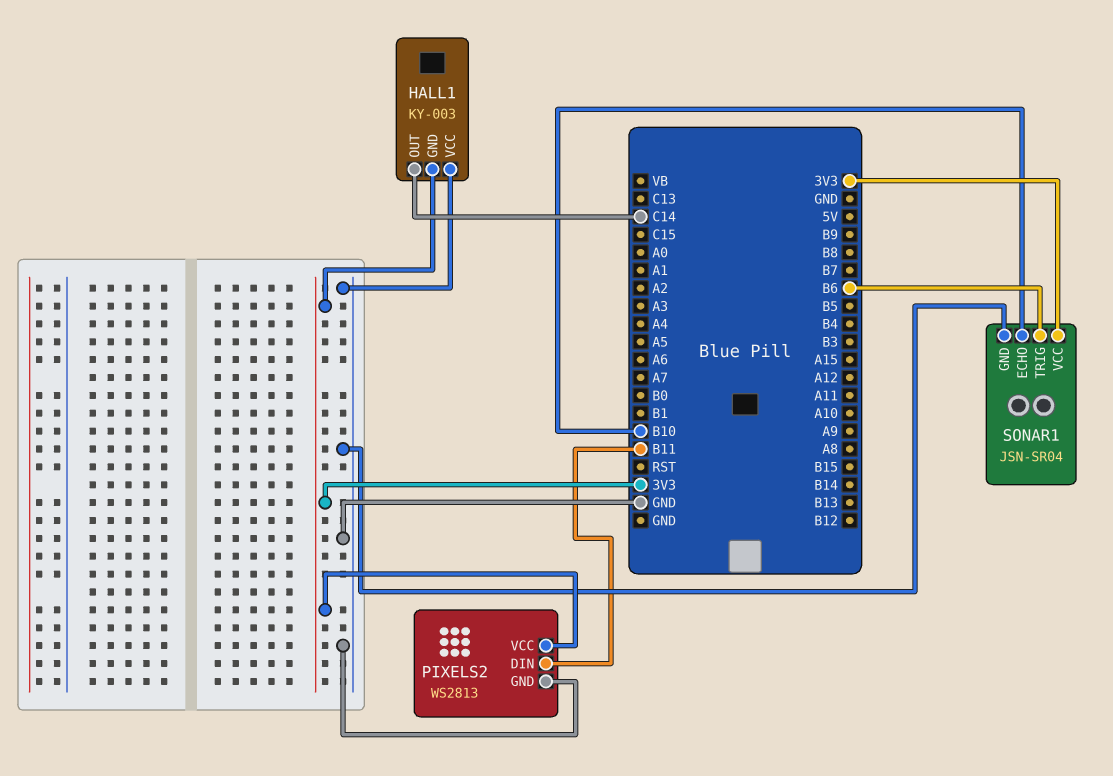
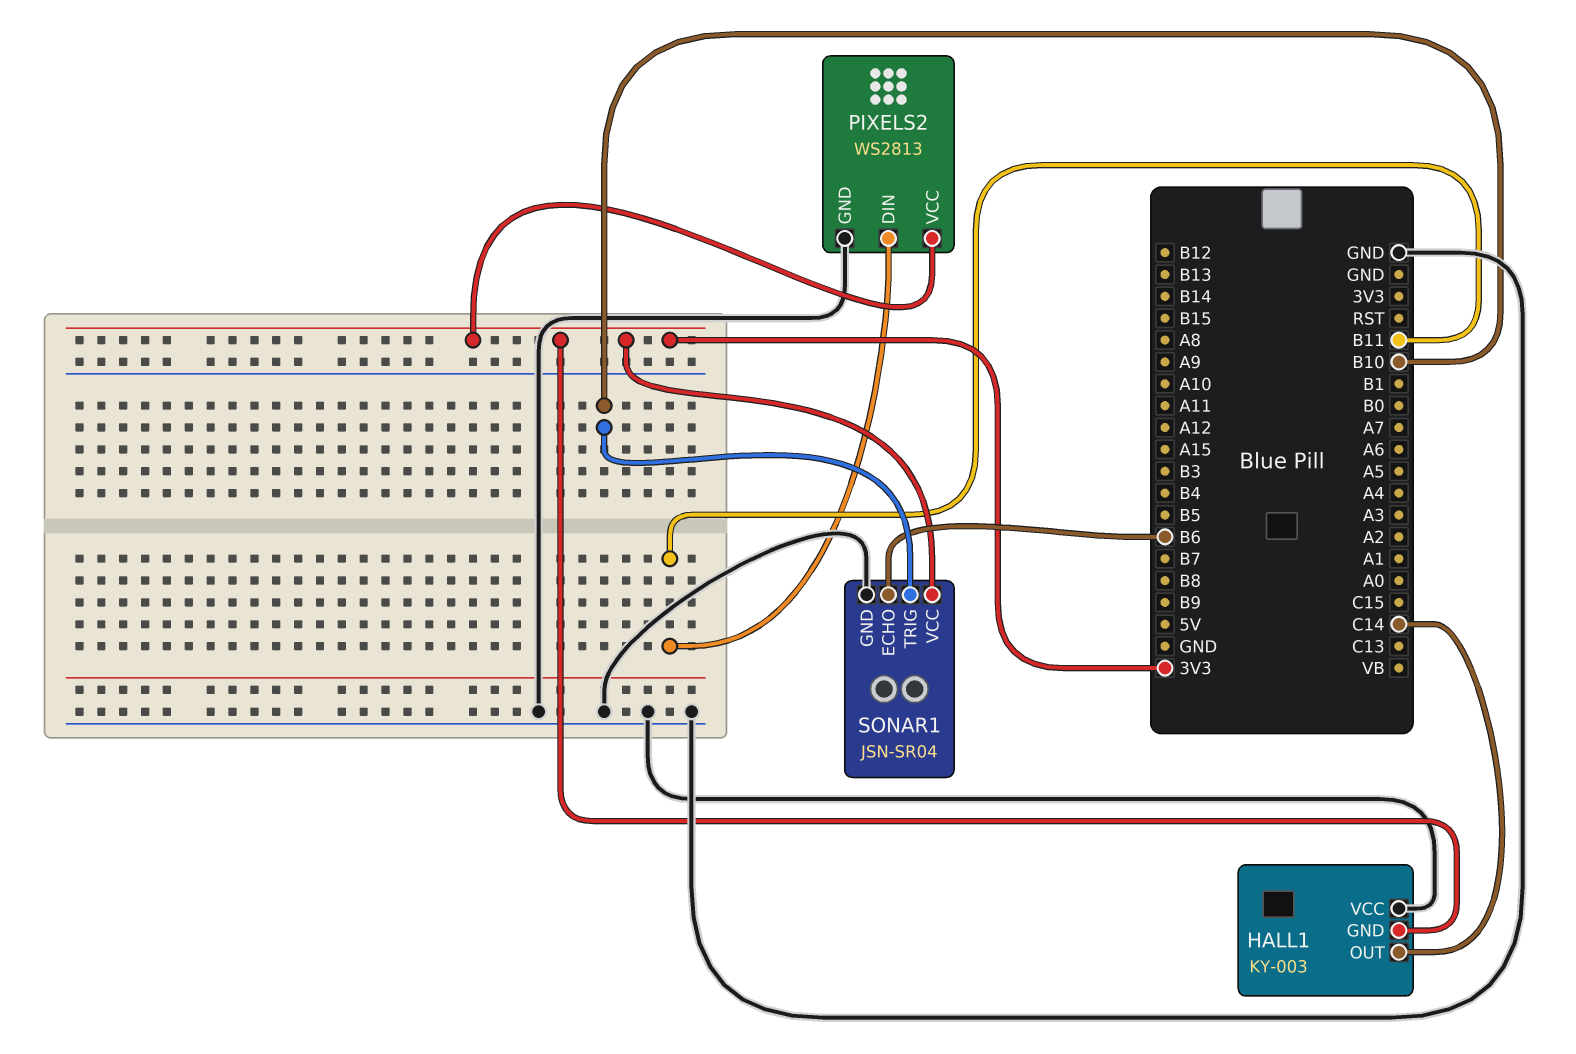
SONAR1 pin ECHO: B10 -> B6
SONAR1 pin TRIG: B6 -> B10

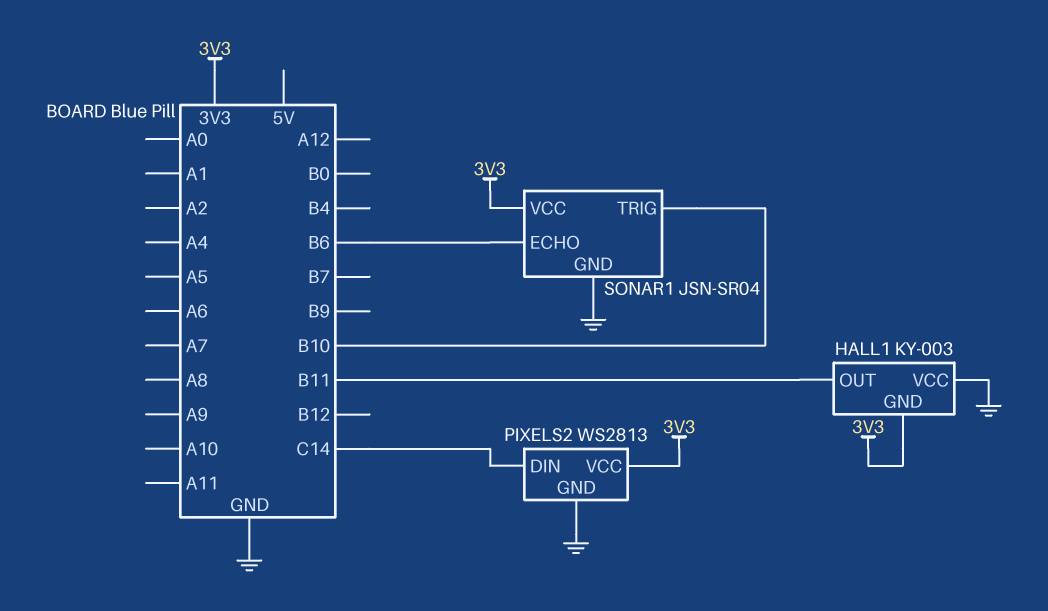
HALL1 pin OUT: C14 -> B11
PIXELS2 pin DIN: B11 -> C14

